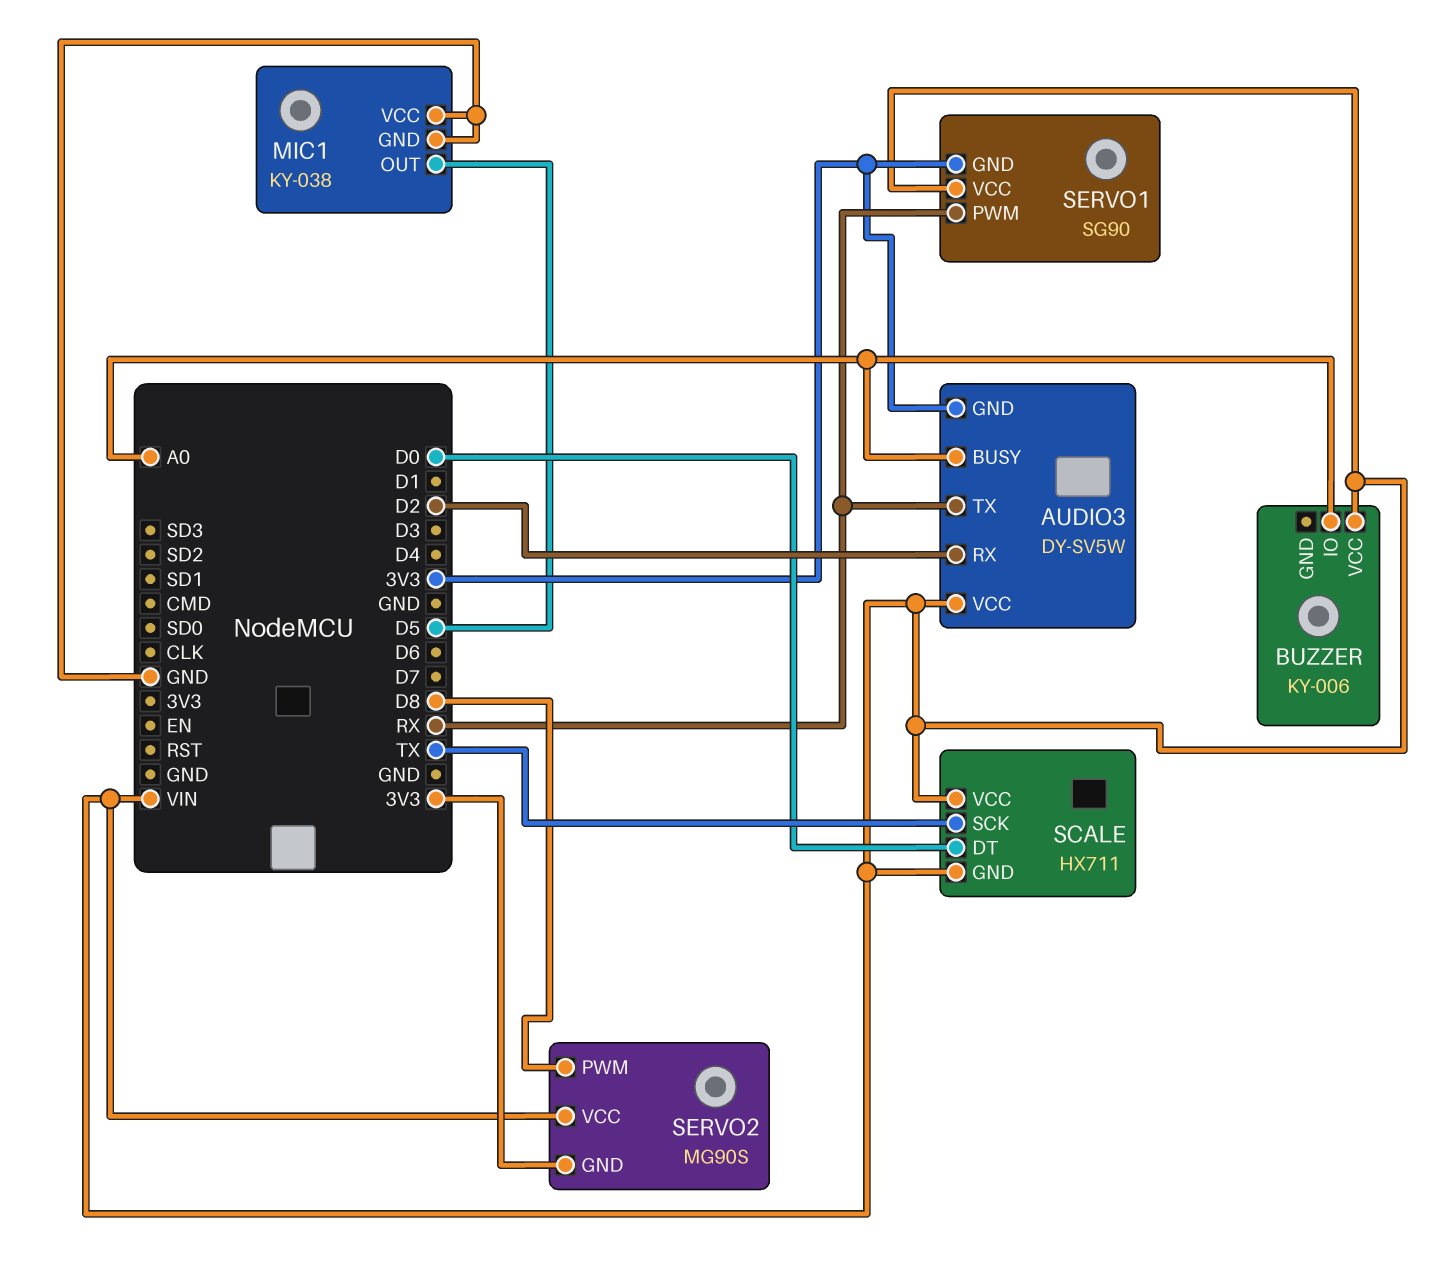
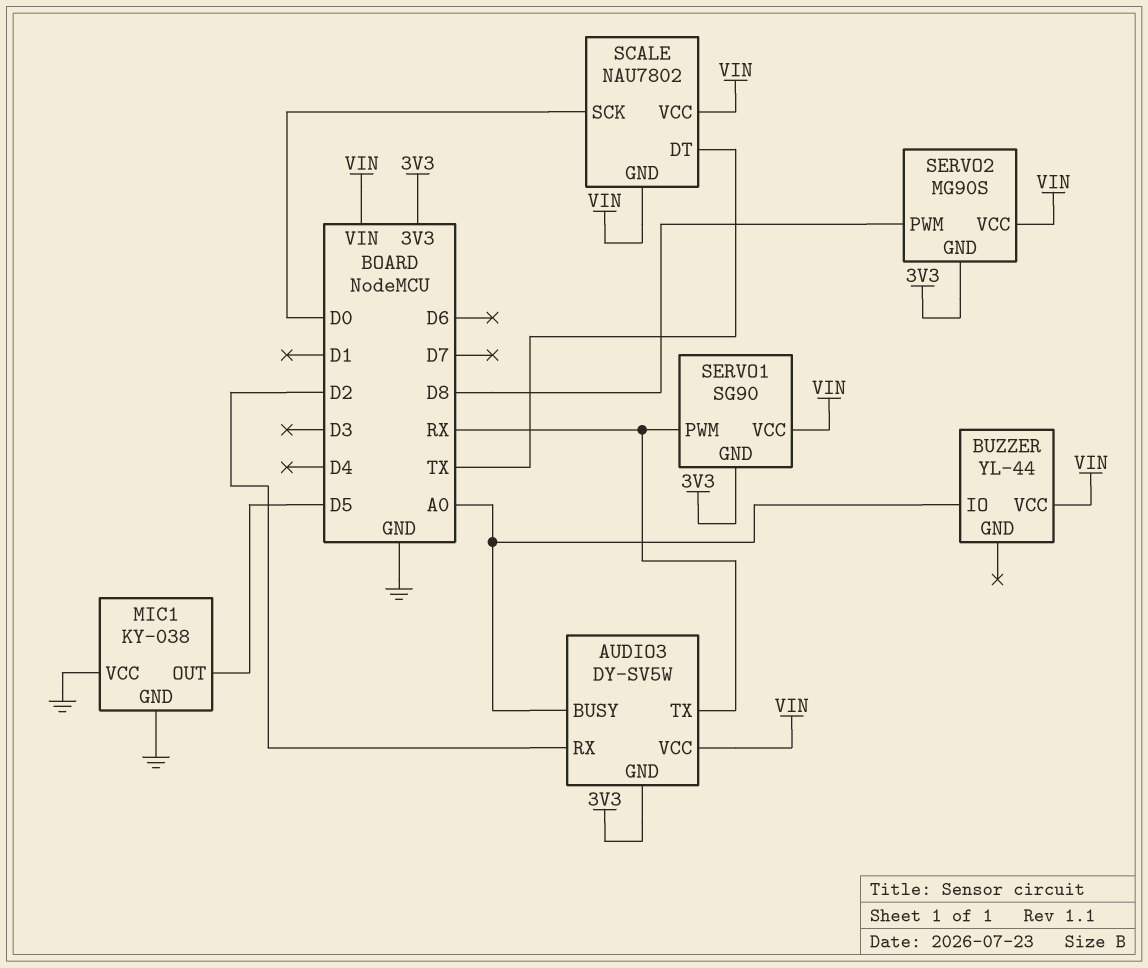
BUZZER: KY-006 -> YL-44
SCALE: HX711 -> NAU7802
SCALE pin DT: D0 -> TX
SCALE pin SCK: TX -> D0

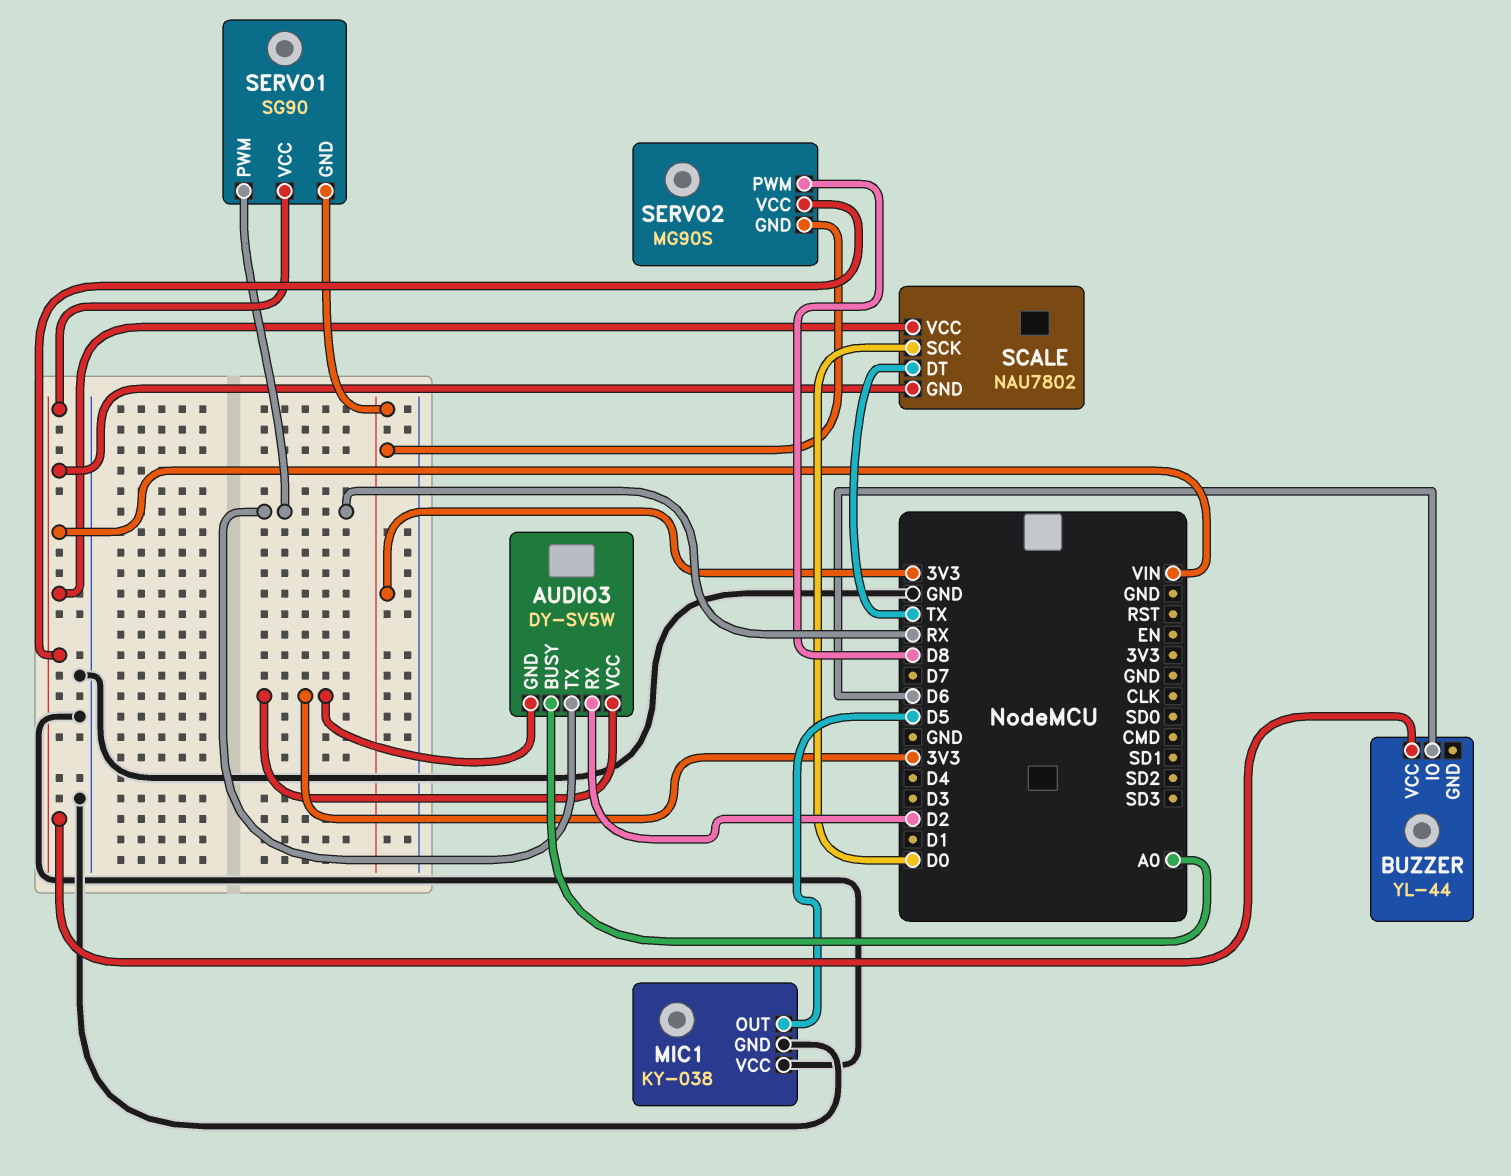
AUDIO3 pin VCC: VIN -> 3V3
BUZZER pin IO: A0 -> D6

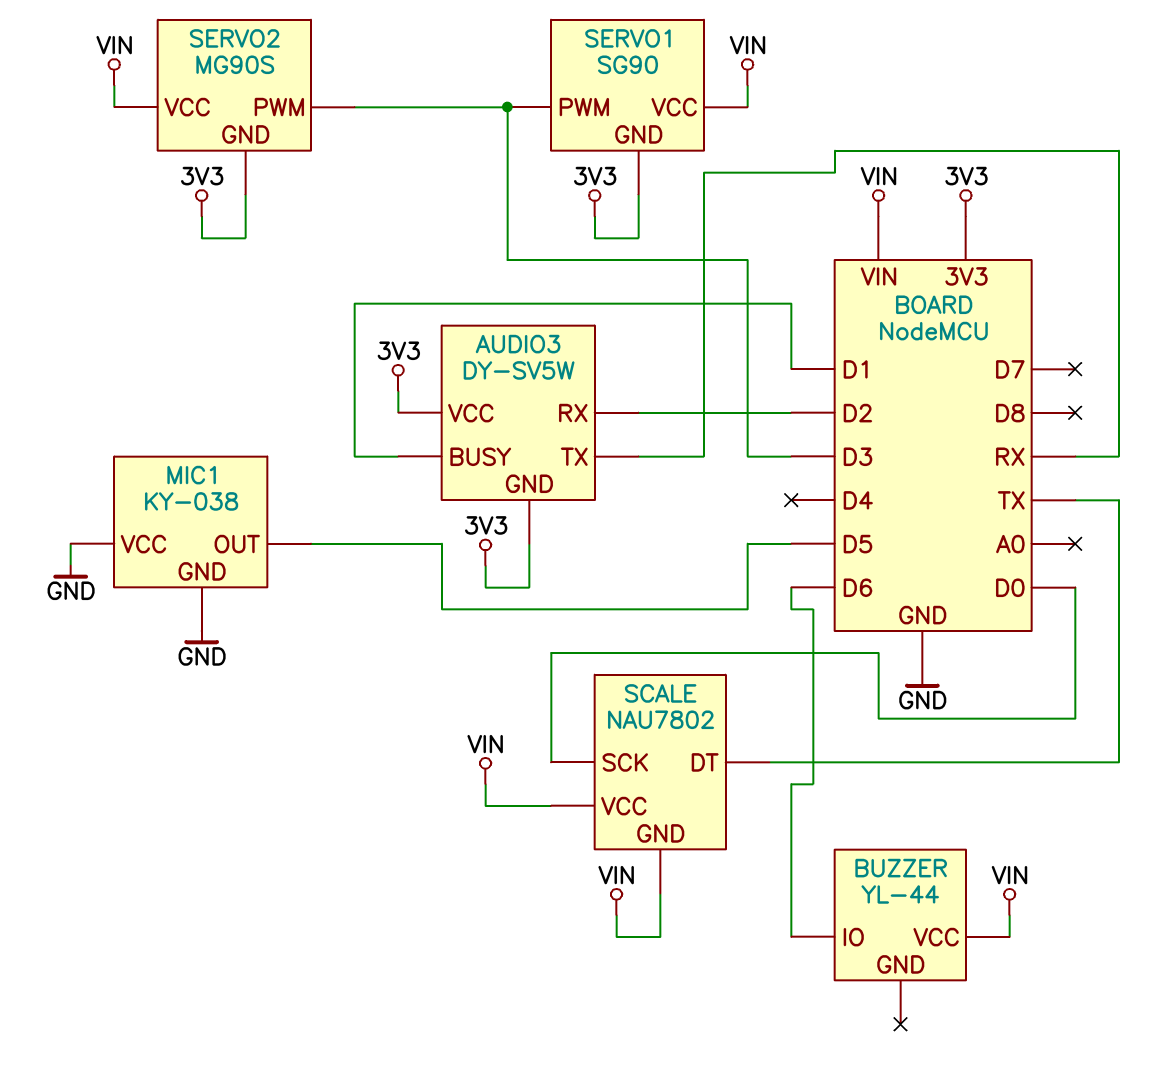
AUDIO3 pin BUSY: A0 -> D1
SERVO1 pin PWM: RX -> D3
SERVO2 pin PWM: D8 -> D3

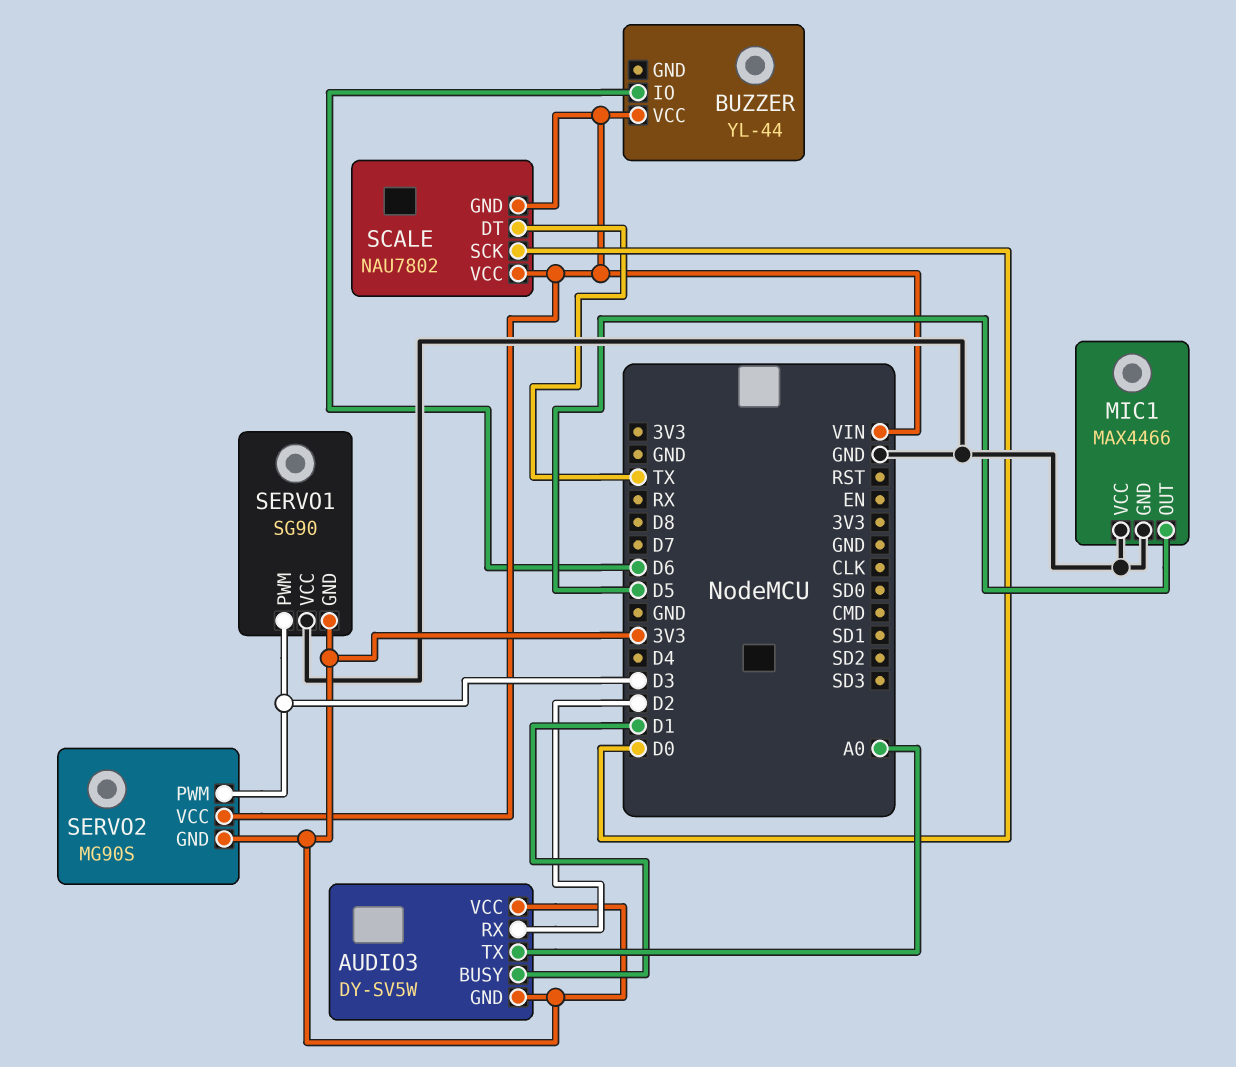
AUDIO3 pin TX: RX -> A0
MIC1: KY-038 -> MAX4466
SERVO1 pin VCC: VIN -> GND

